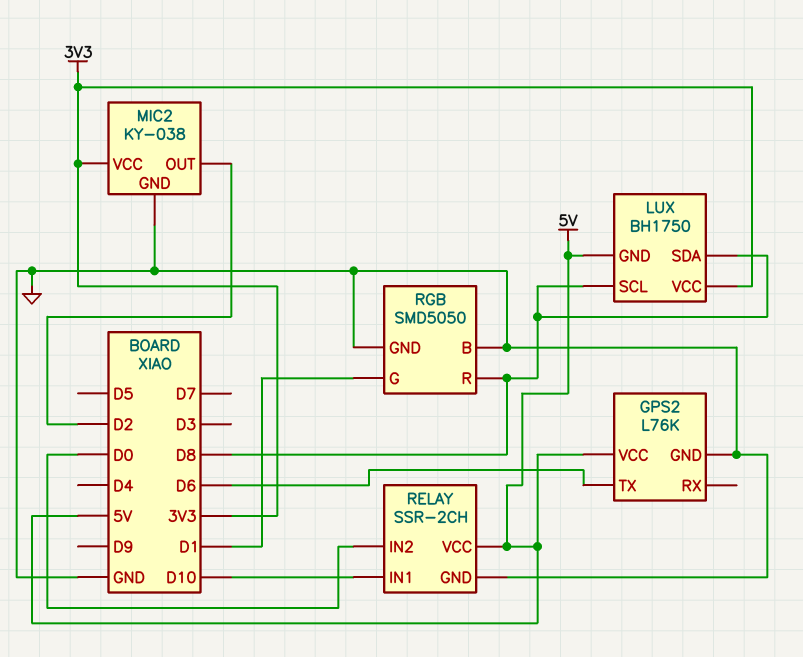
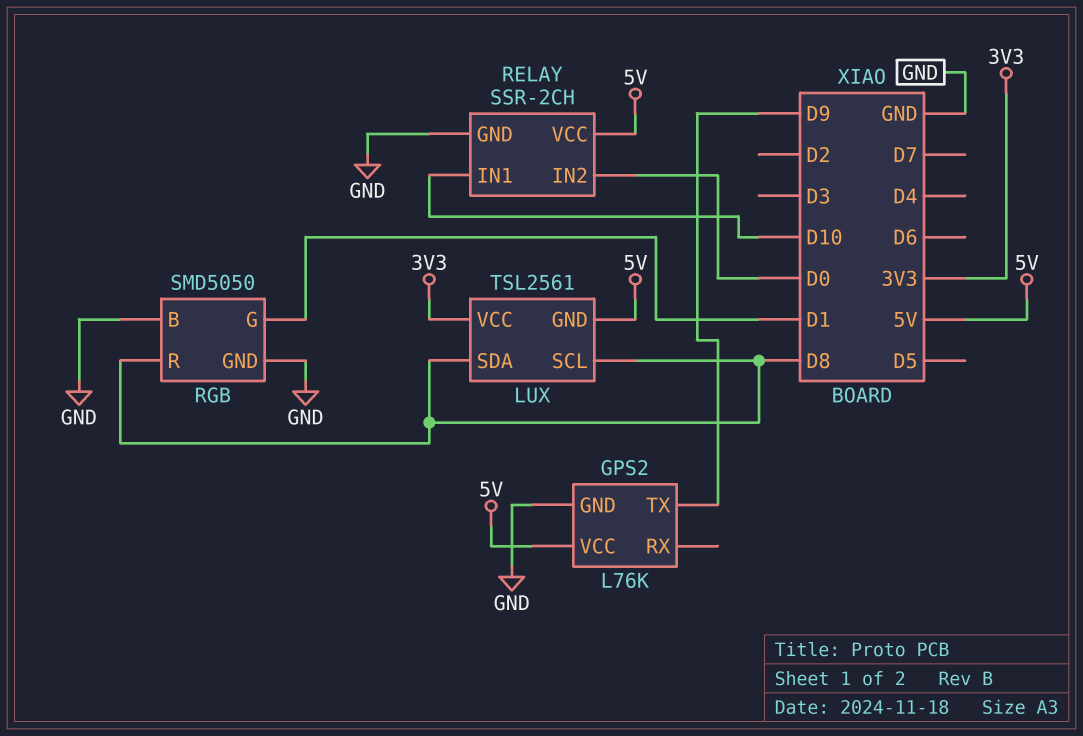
GPS2 pin TX: D6 -> D9
LUX: BH1750 -> TSL2561
MIC2: KY-038 -> none
MIC2 pin GND: GND -> none
MIC2 pin OUT: D2 -> none
MIC2 pin VCC: 3V3 -> none

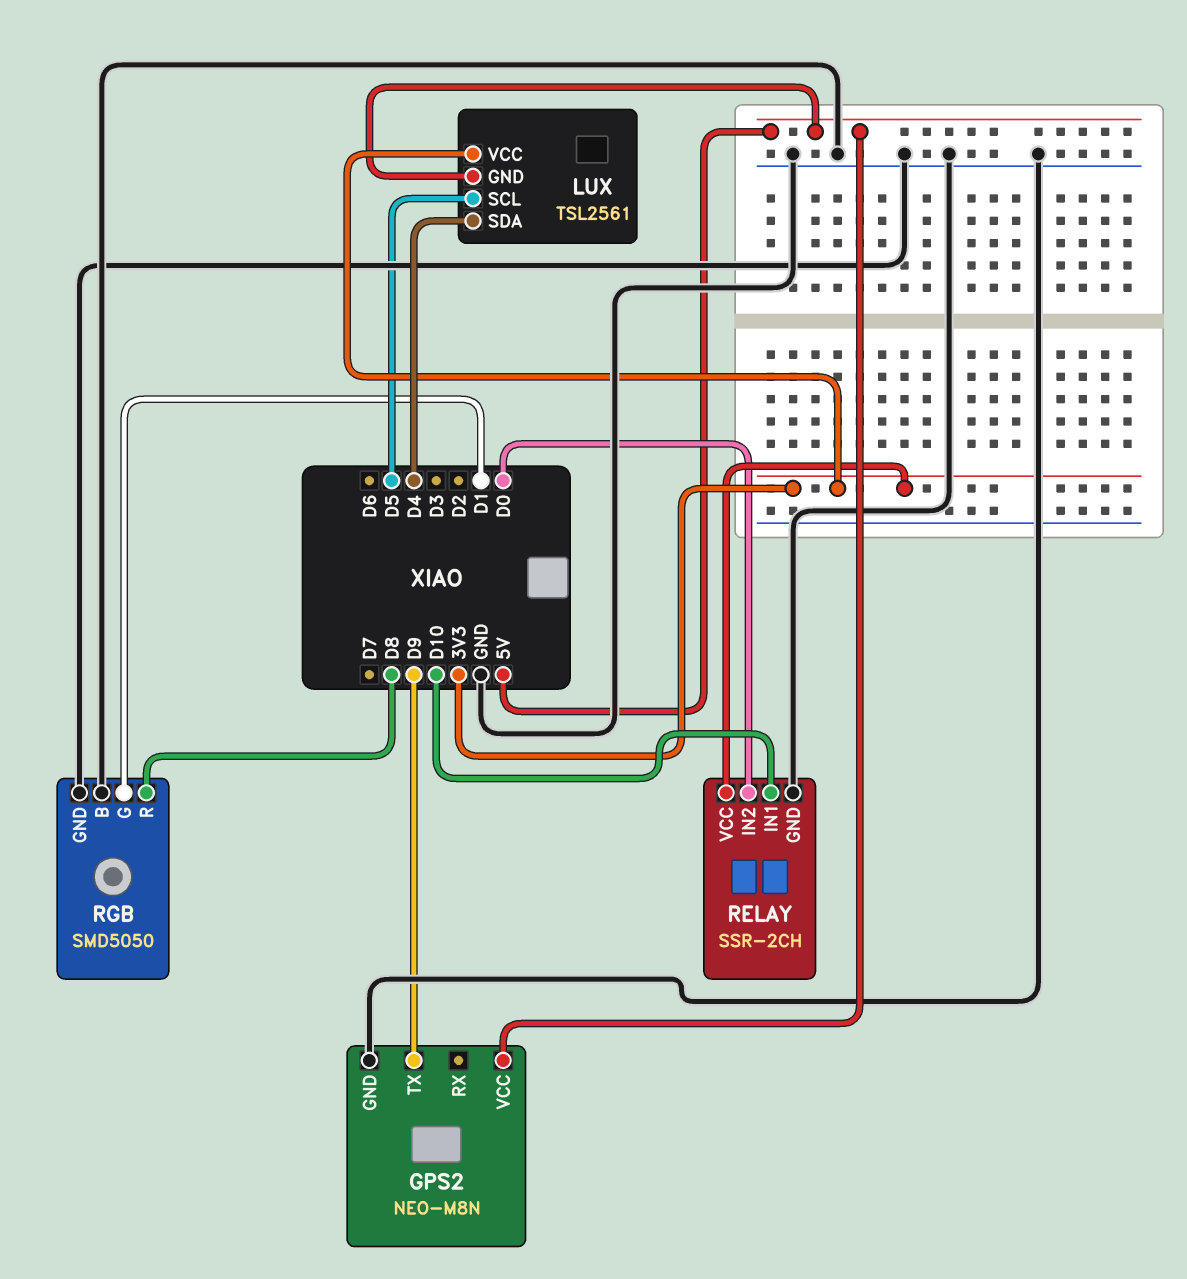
GPS2: L76K -> NEO-M8N
LUX pin SCL: D8 -> D5
LUX pin SDA: D8 -> D4
RELAY pin VCC: 5V -> 3V3

